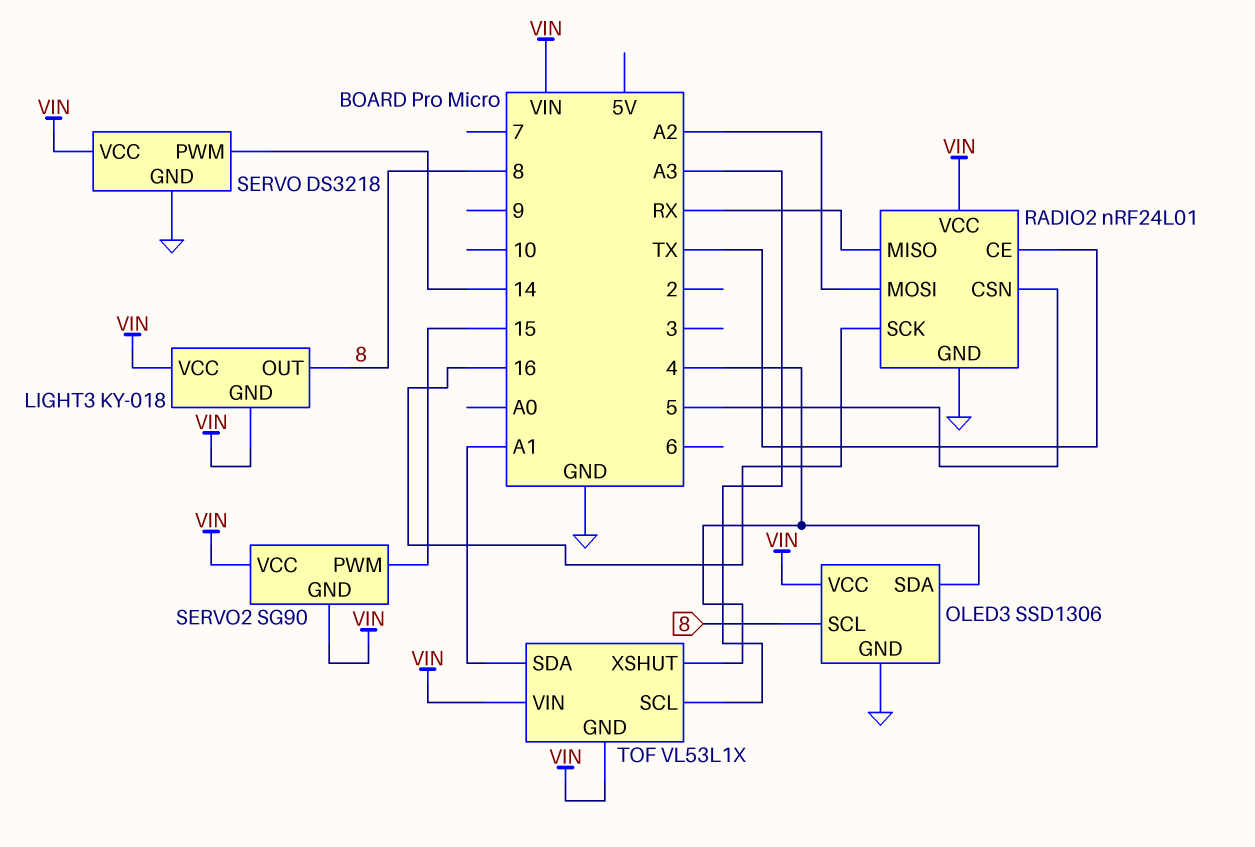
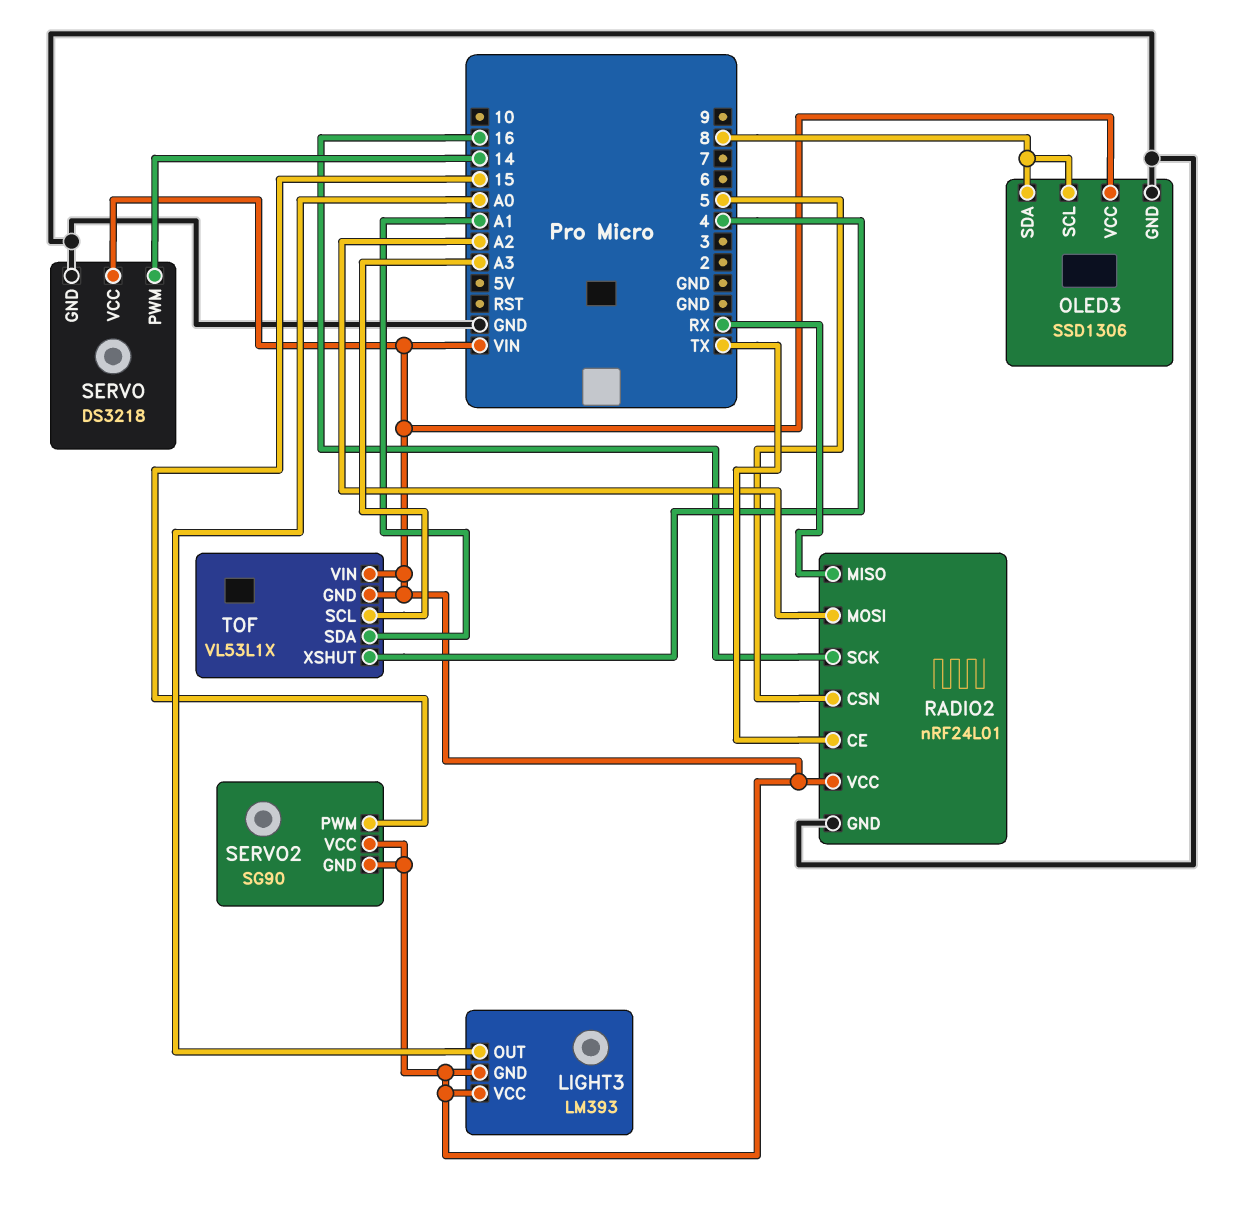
LIGHT3: KY-018 -> LM393
LIGHT3 pin OUT: 8 -> A0
OLED3 pin SDA: 4 -> 8

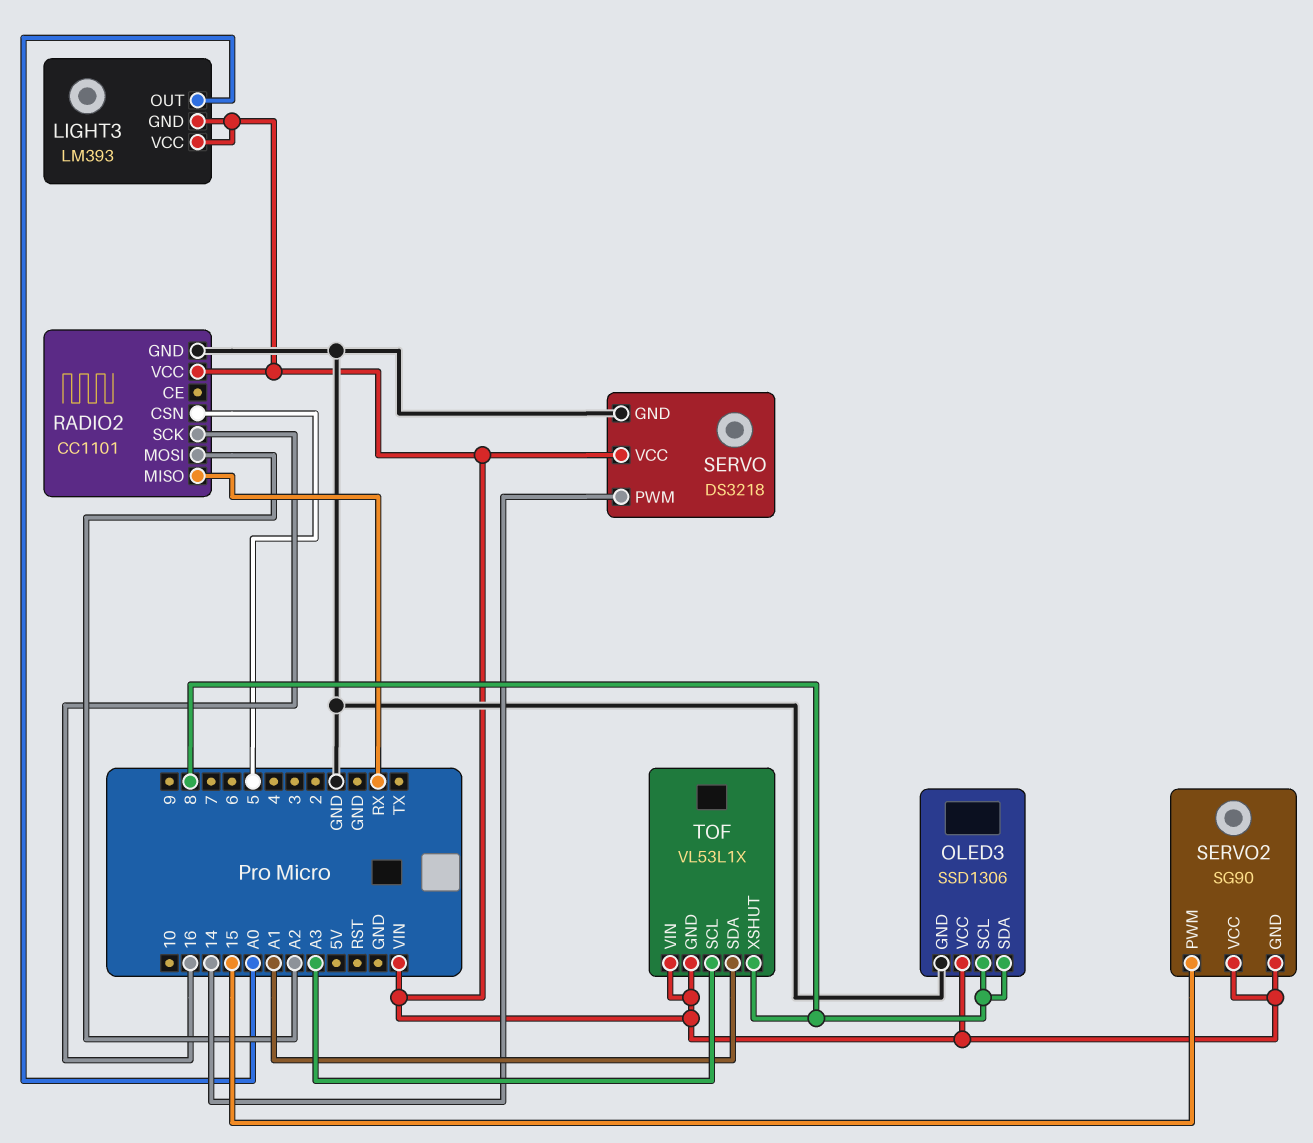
RADIO2: nRF24L01 -> CC1101
RADIO2 pin CE: TX -> none
TOF pin XSHUT: 4 -> 8

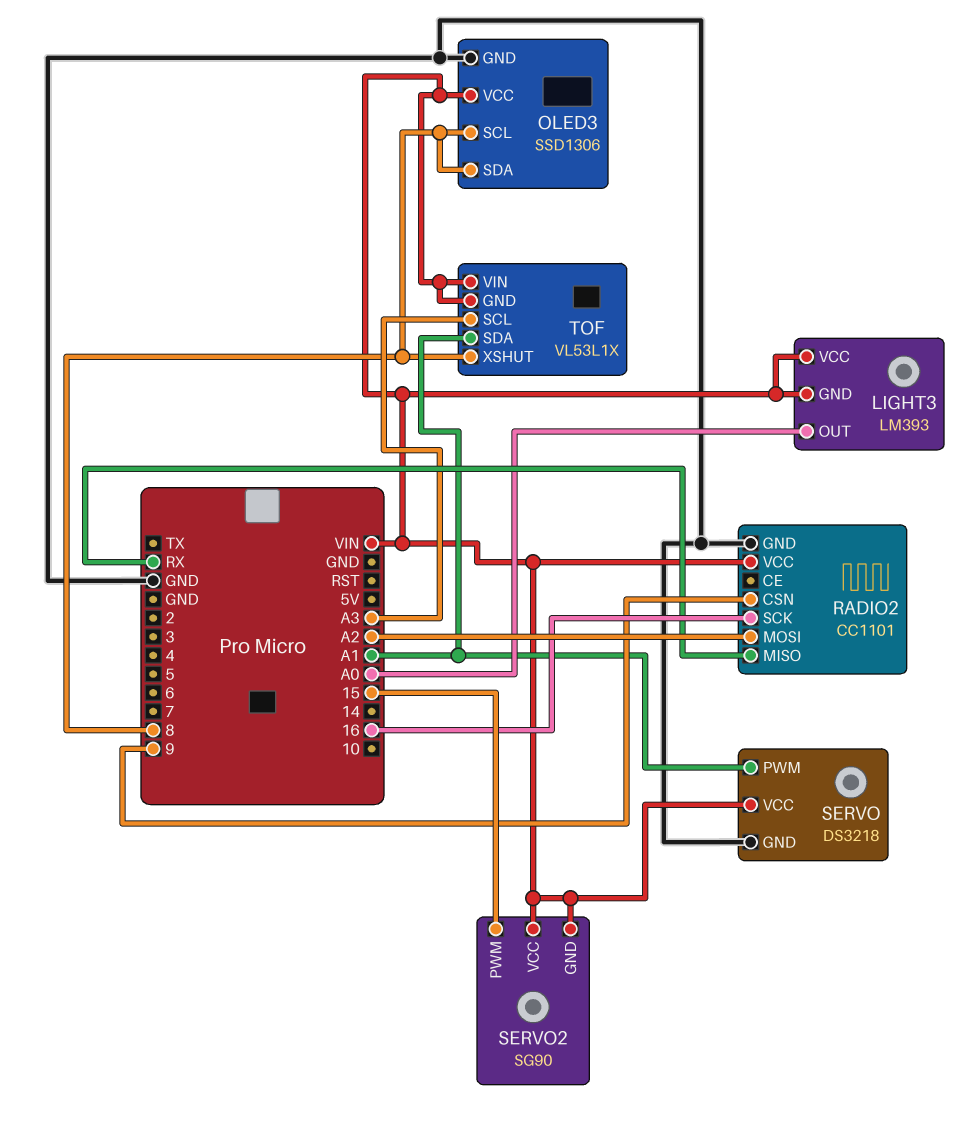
RADIO2 pin CSN: 5 -> 9
SERVO pin PWM: 14 -> A1

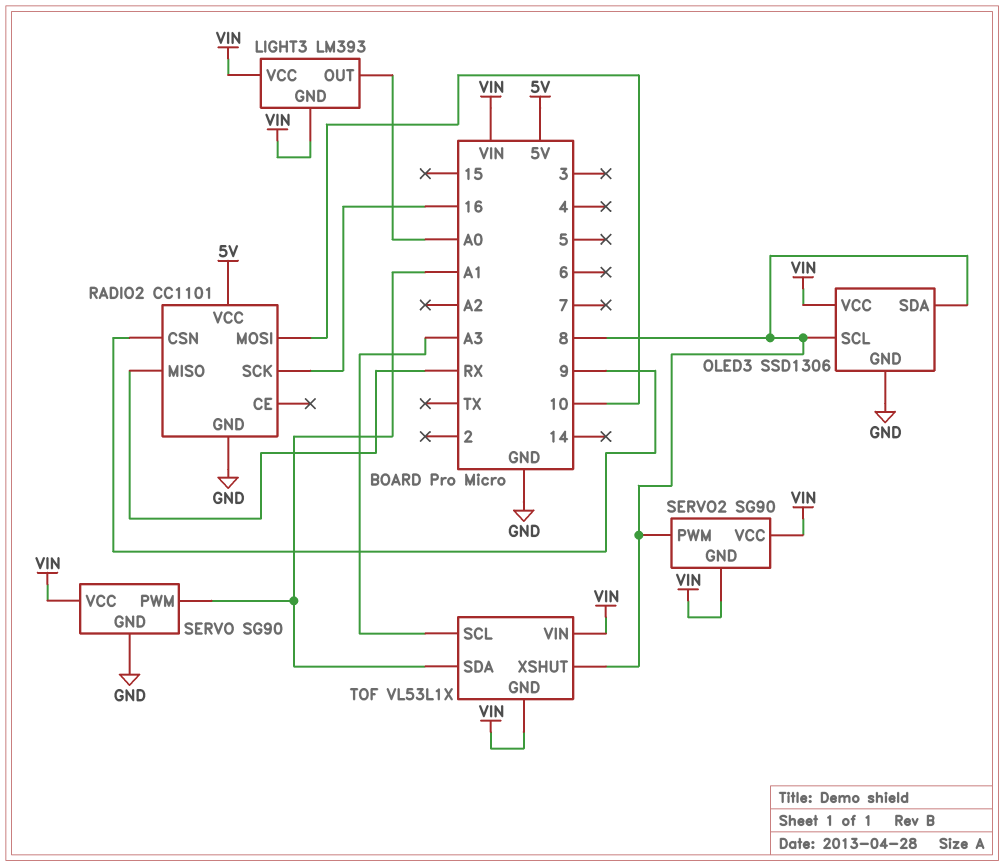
RADIO2 pin MOSI: A2 -> 10
RADIO2 pin VCC: VIN -> 5V
SERVO: DS3218 -> SG90
SERVO2 pin PWM: 15 -> 8

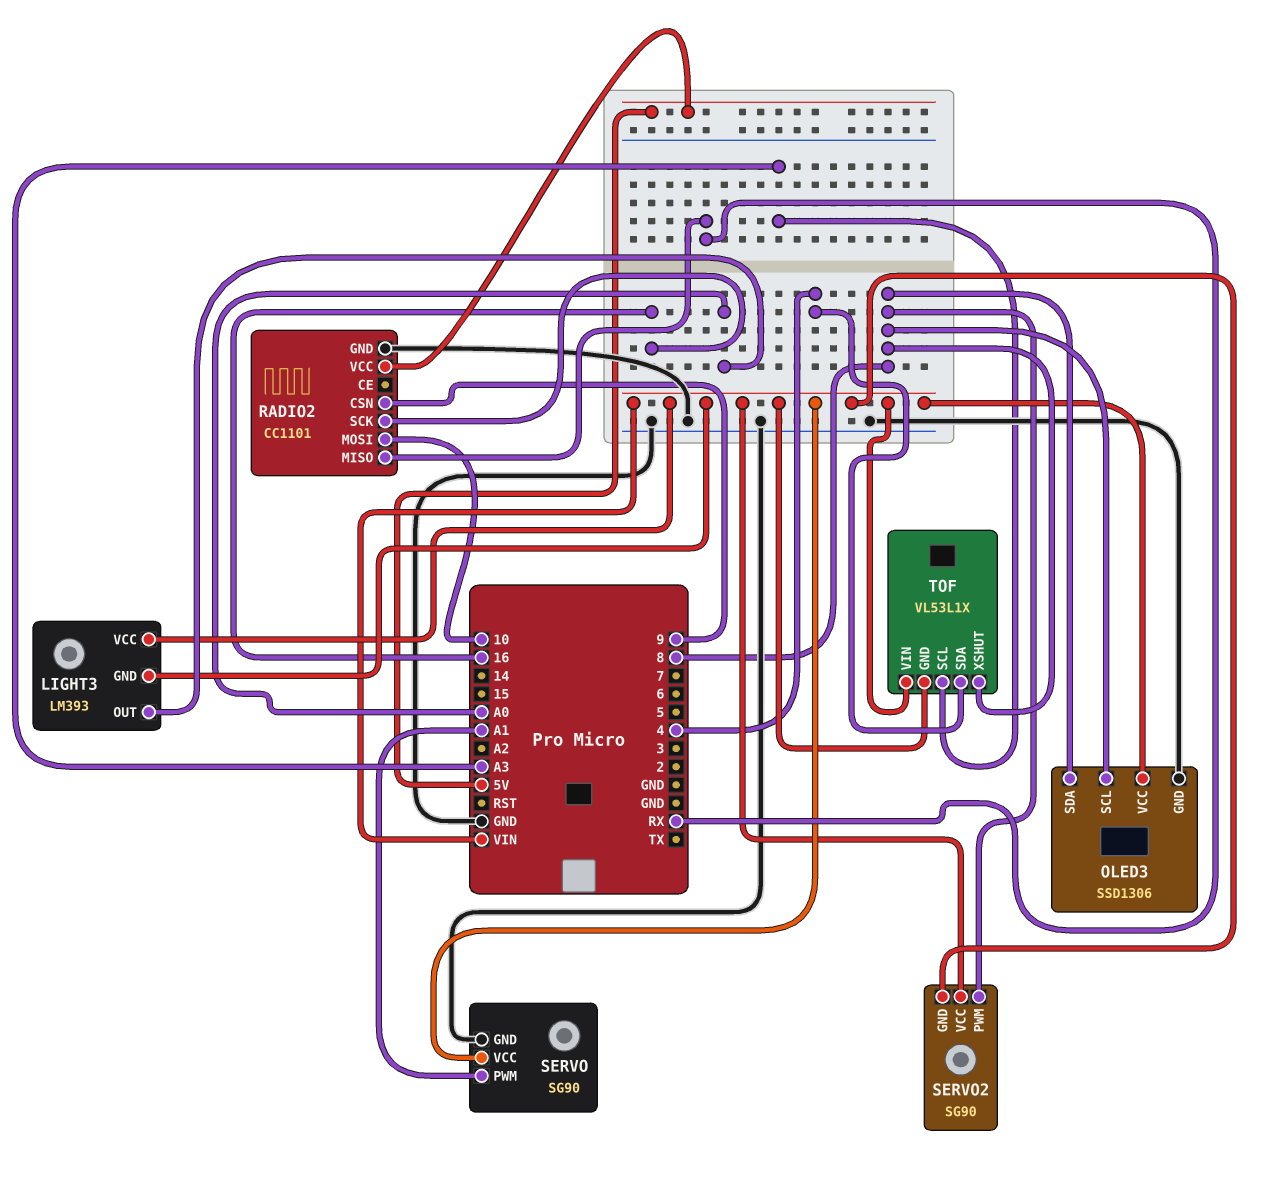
TOF pin SDA: A1 -> 4

